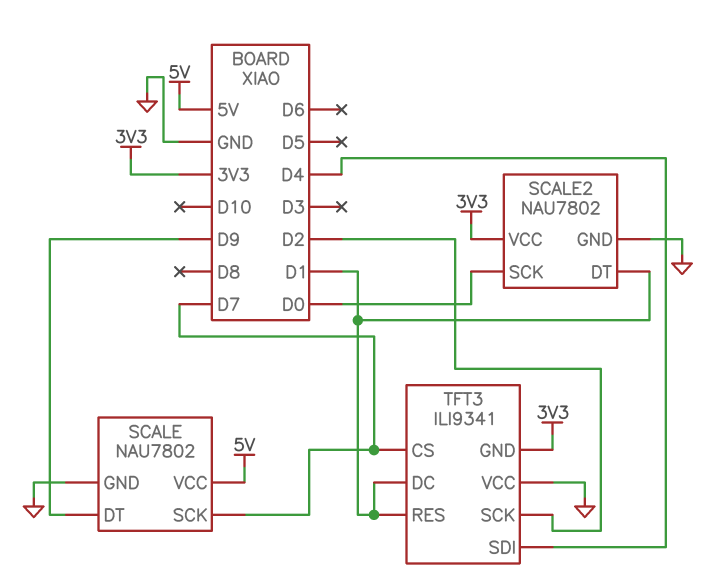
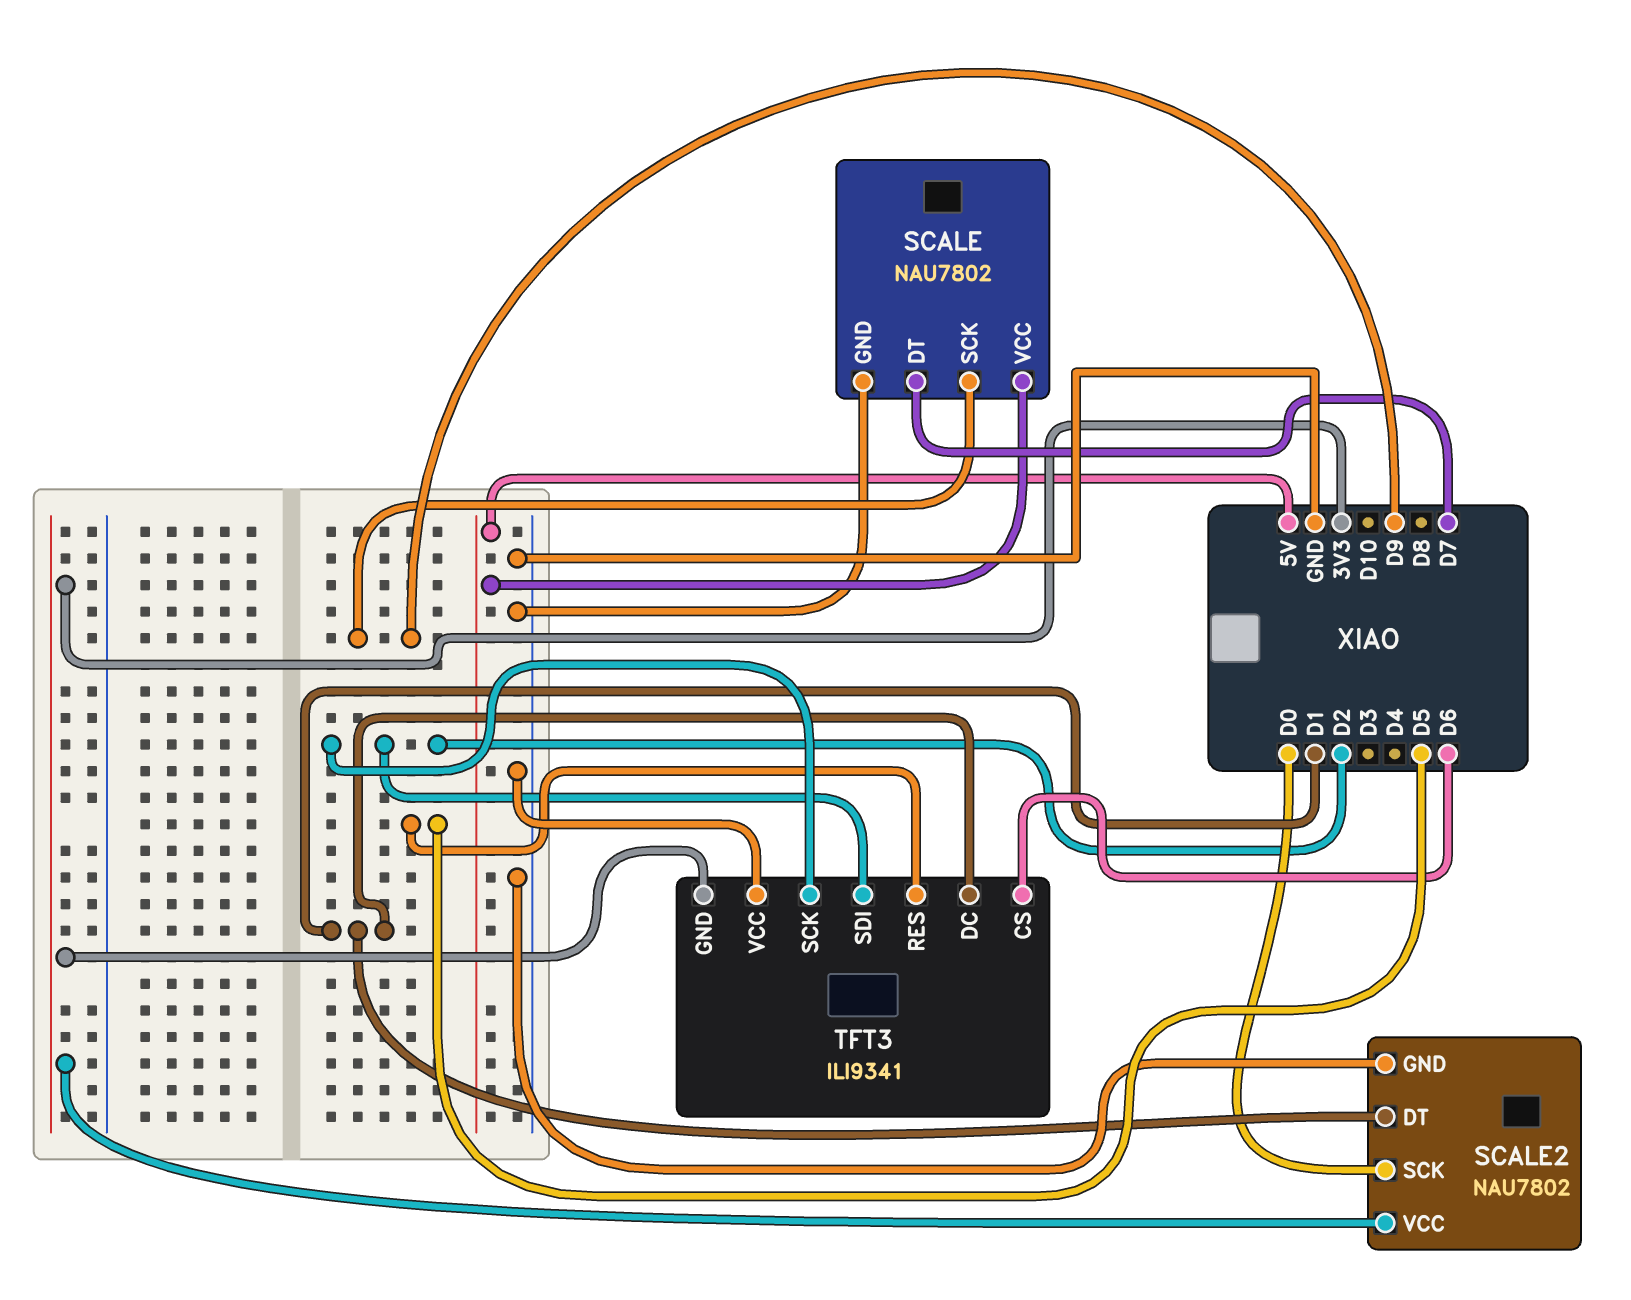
SCALE pin DT: D9 -> D7
SCALE pin SCK: D7 -> D9
TFT3 pin CS: D7 -> D6
TFT3 pin RES: D1 -> D5
TFT3 pin SDI: D4 -> D2

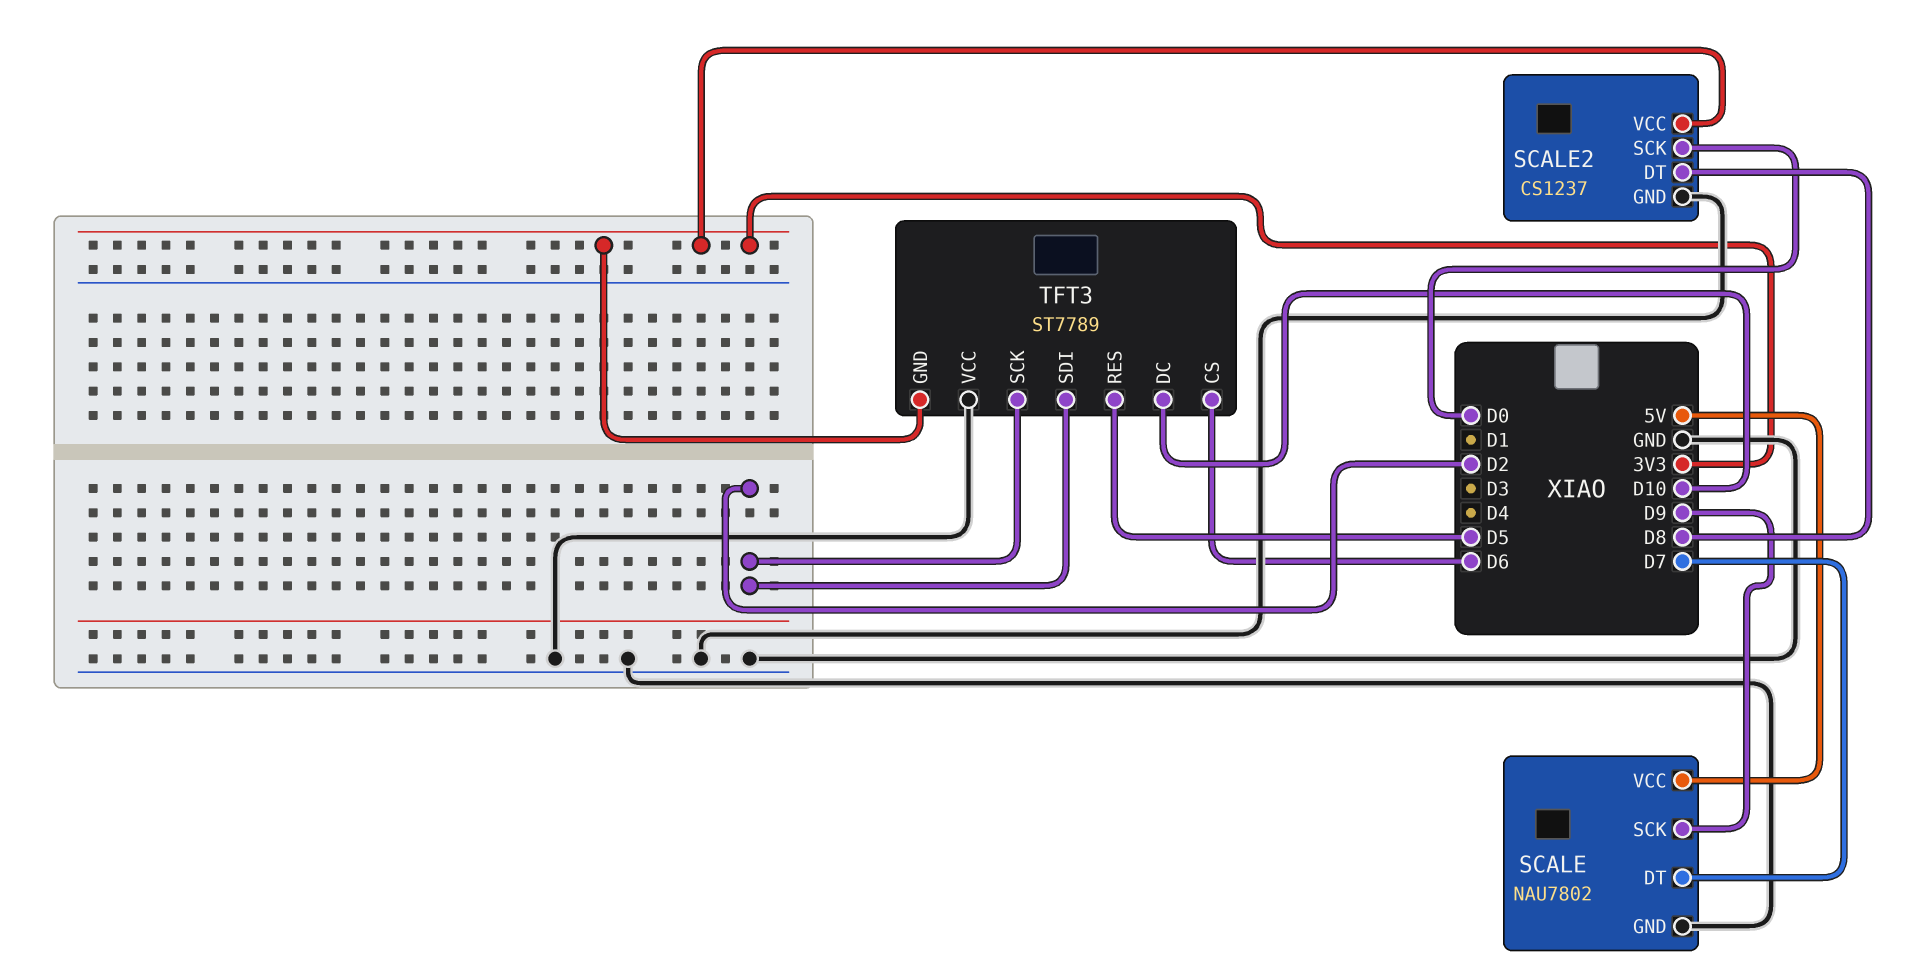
SCALE2: NAU7802 -> CS1237
SCALE2 pin DT: D1 -> D8
TFT3: ILI9341 -> ST7789
TFT3 pin DC: D1 -> D10

